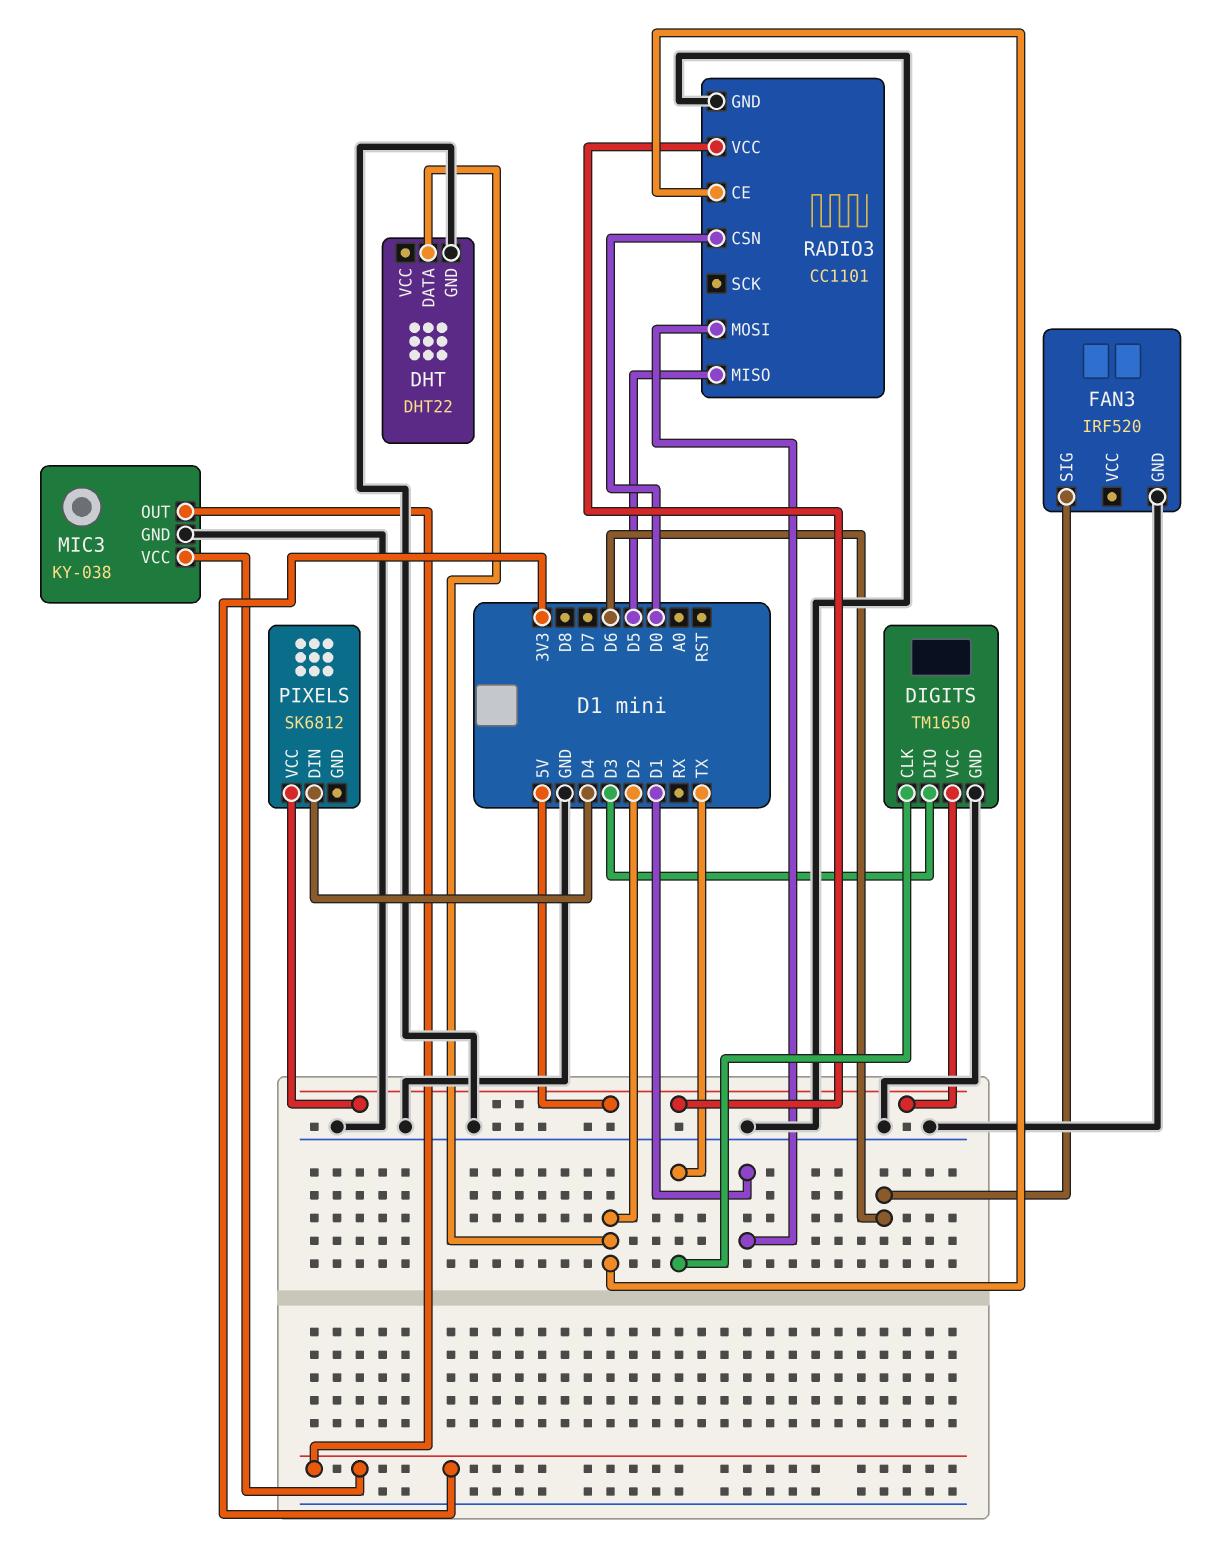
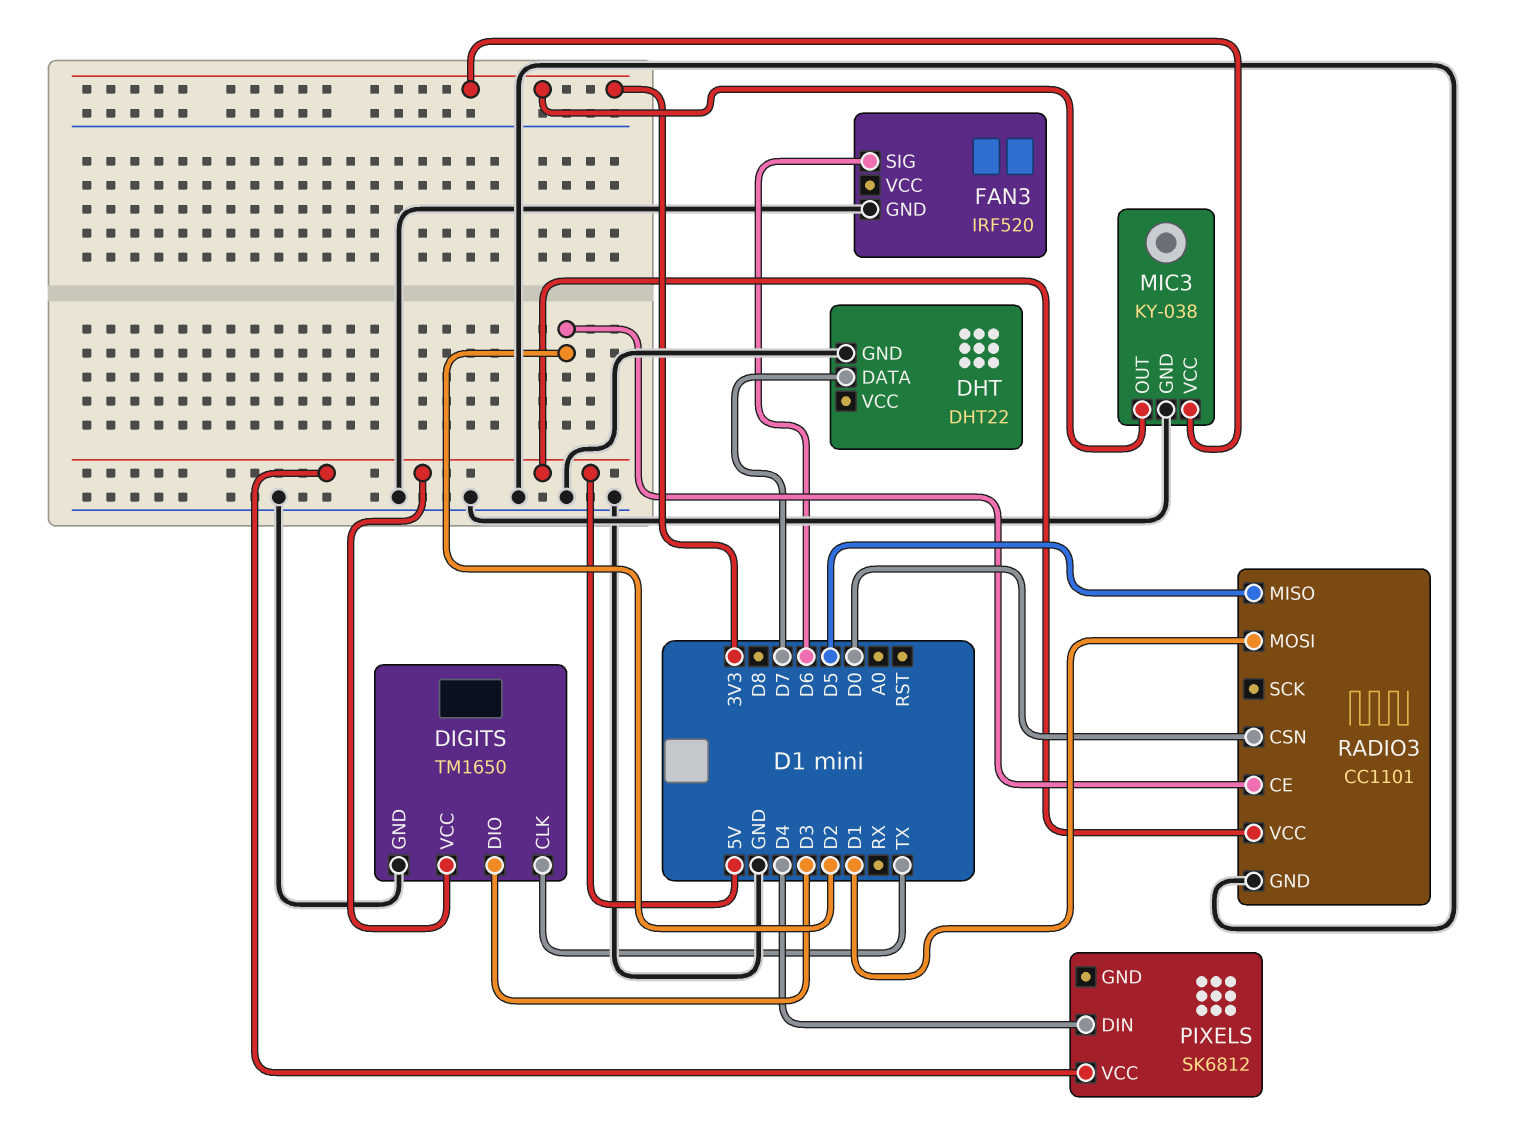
DHT pin DATA: D2 -> D7

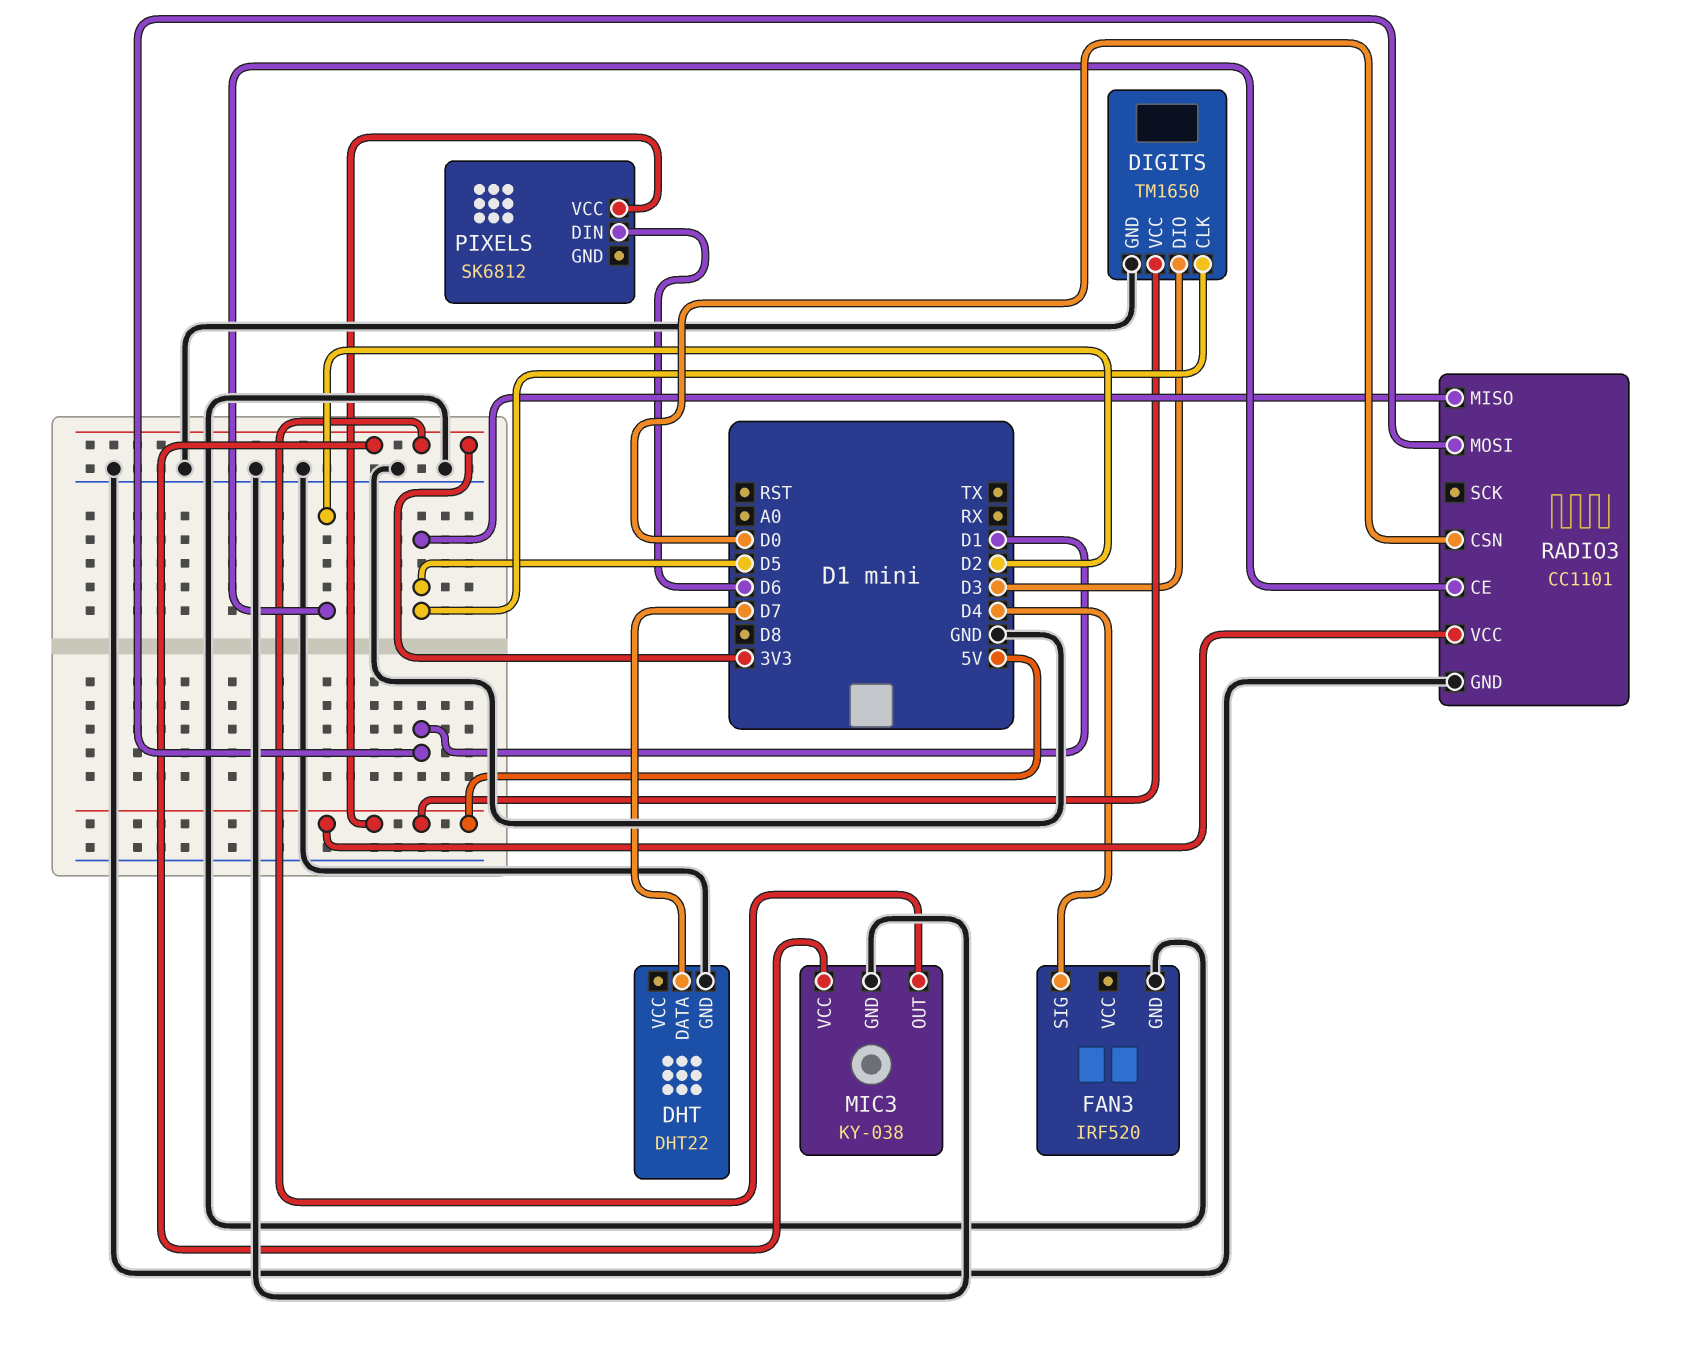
DIGITS pin CLK: TX -> D5
FAN3 pin SIG: D6 -> D4
PIXELS pin DIN: D4 -> D6

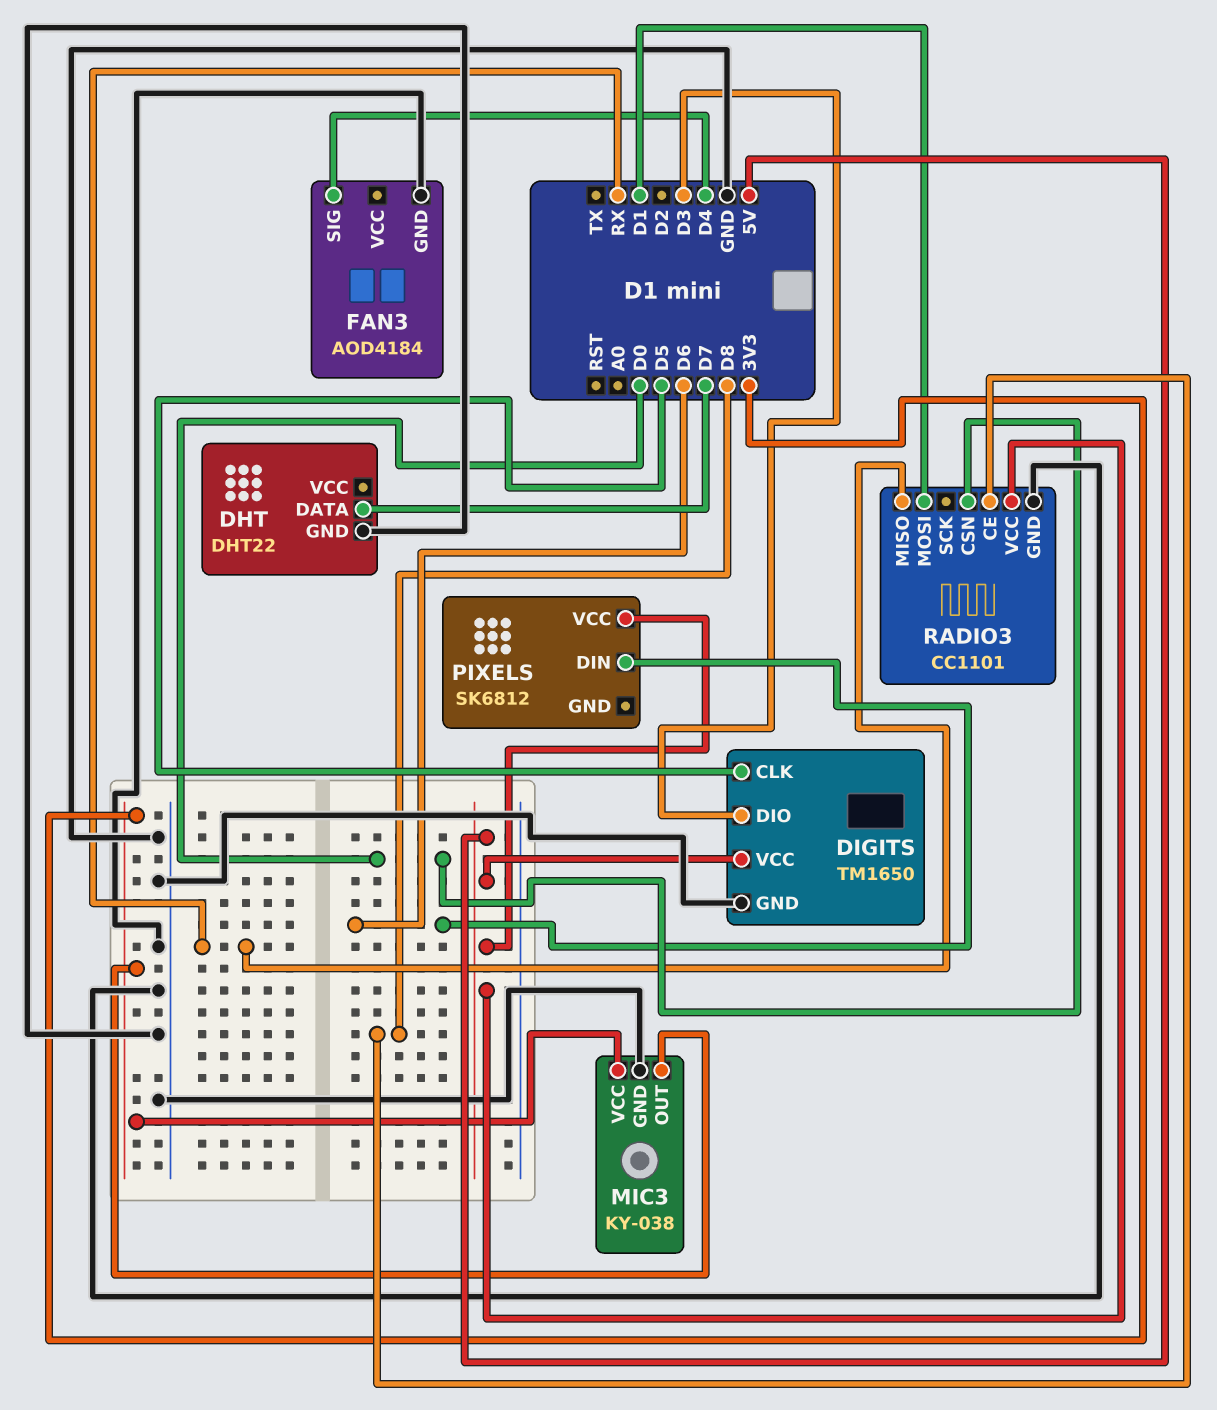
FAN3: IRF520 -> AOD4184
RADIO3 pin CE: D2 -> D8
RADIO3 pin MISO: D5 -> RX

